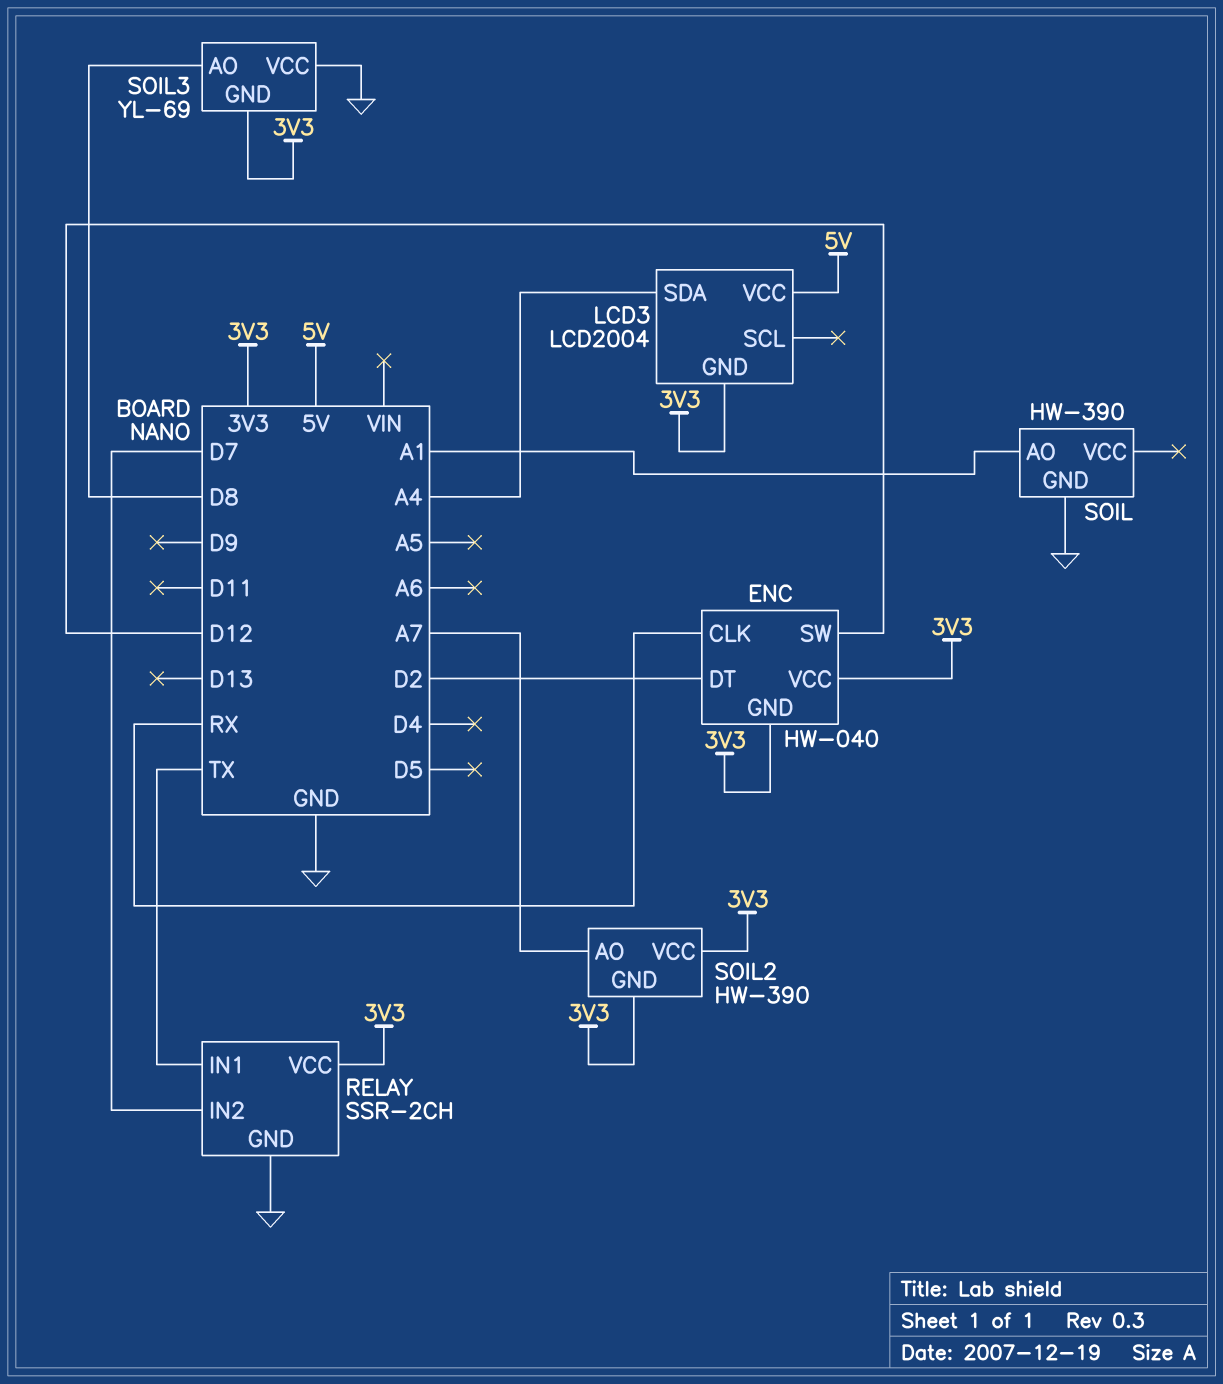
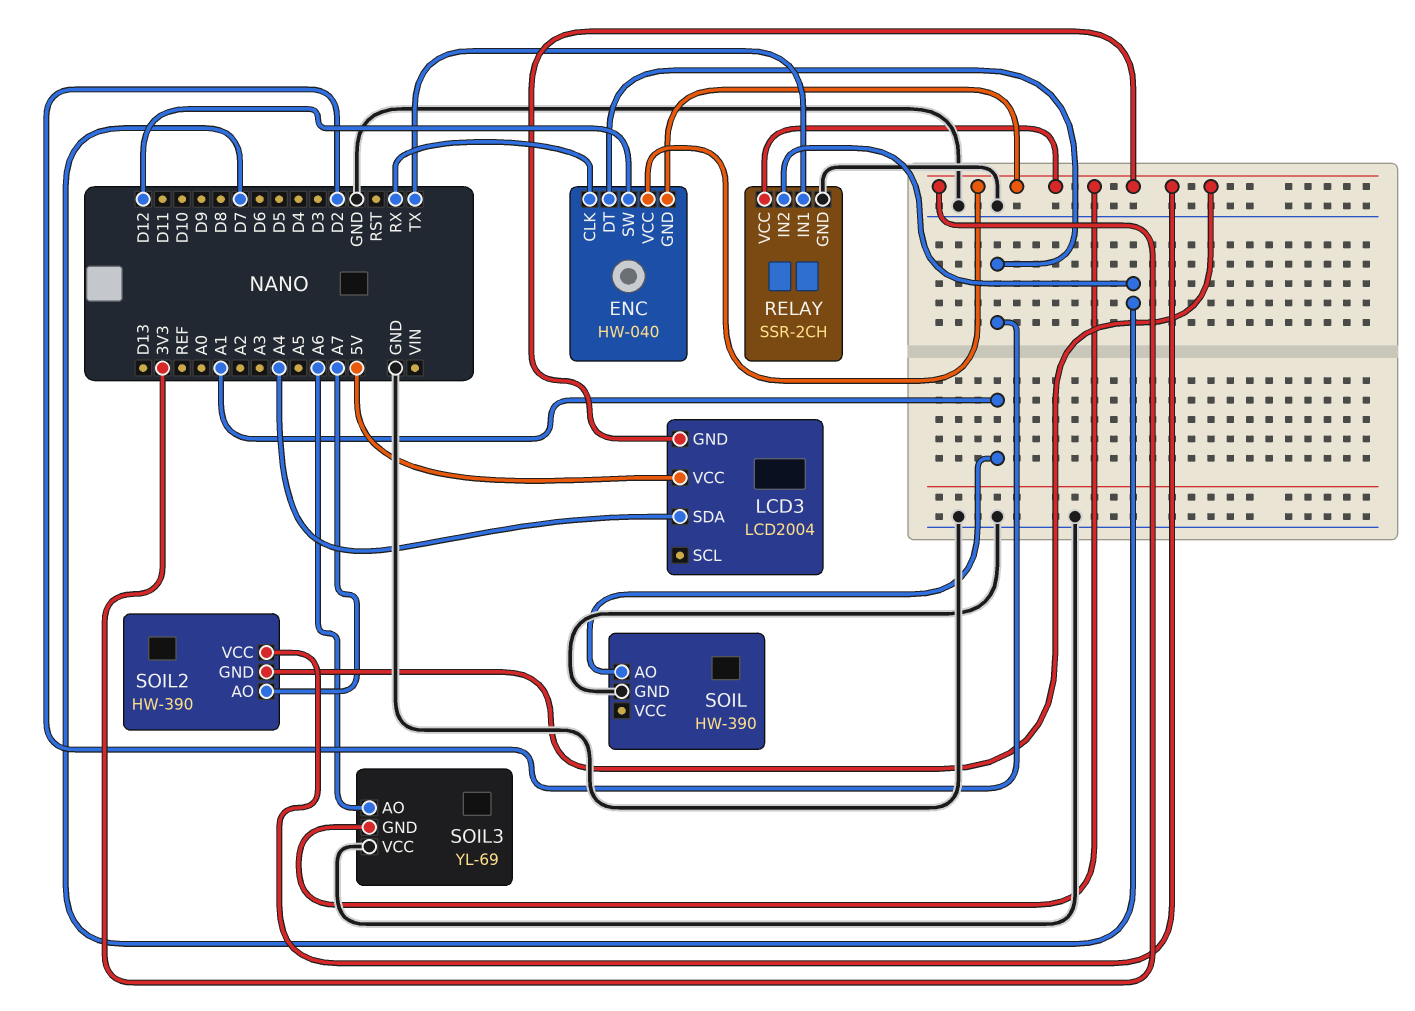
SOIL3 pin AO: D8 -> A6

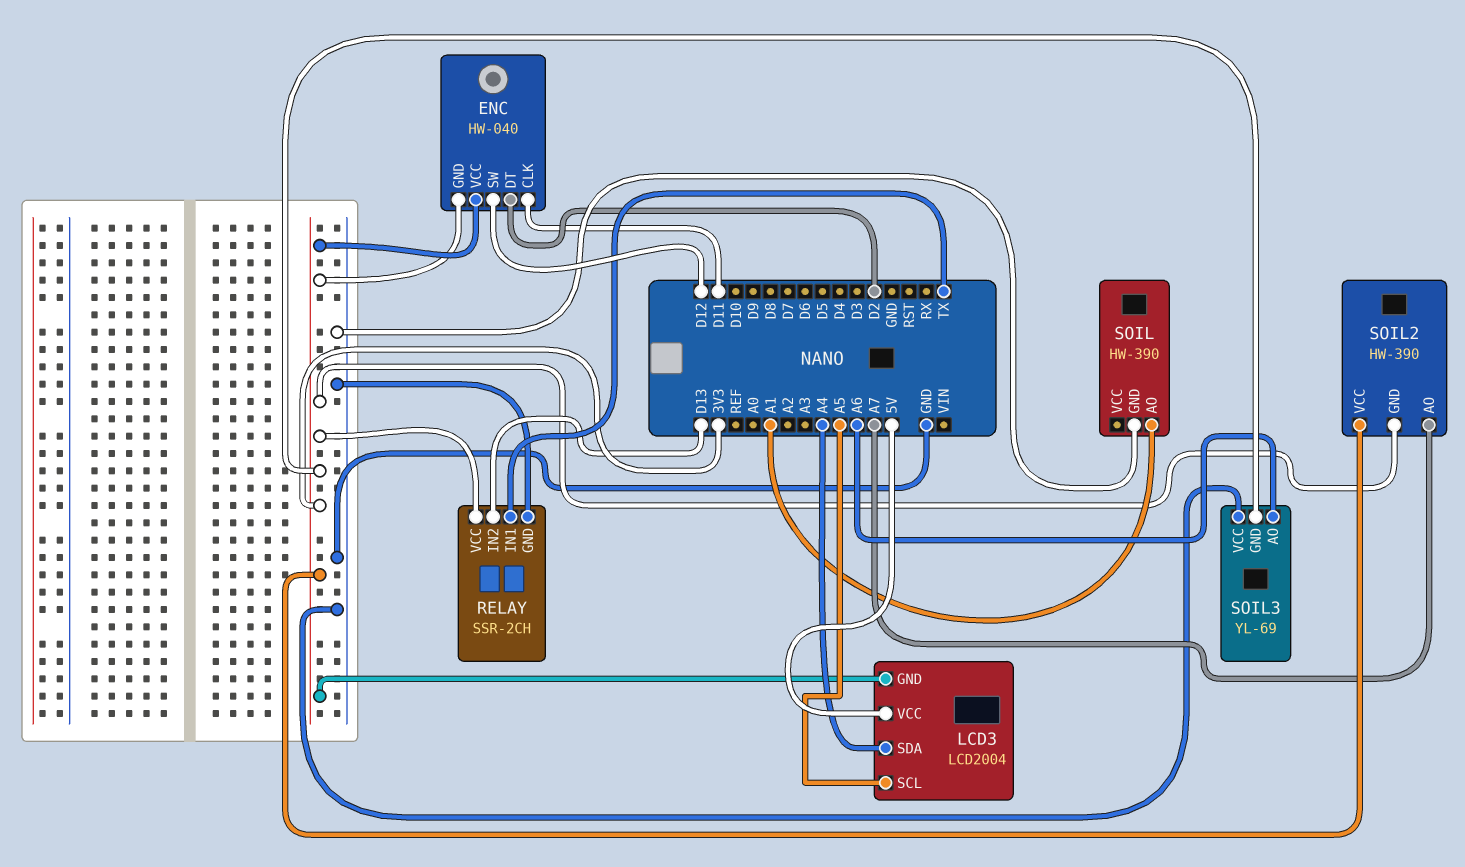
ENC pin CLK: RX -> D11
LCD3 pin SCL: none -> A5
RELAY pin IN2: D7 -> D13

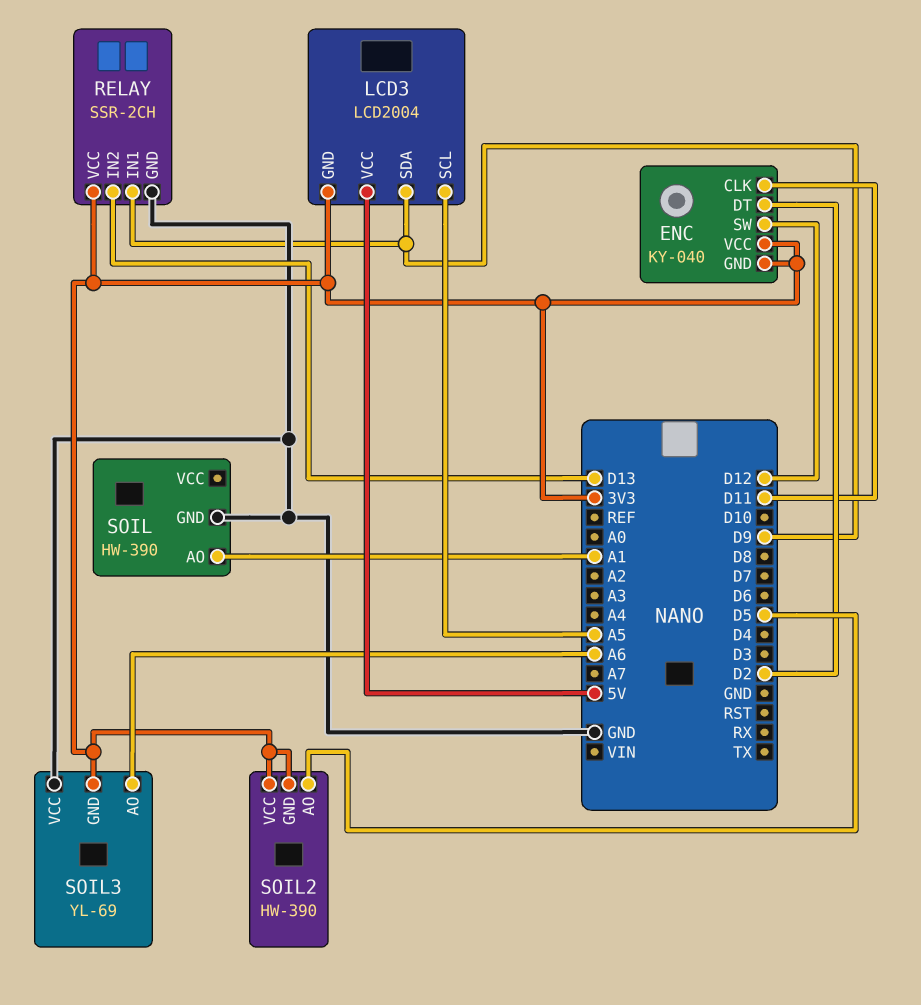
ENC: HW-040 -> KY-040
LCD3 pin SDA: A4 -> D9
RELAY pin IN1: TX -> D9
SOIL2 pin AO: A7 -> D5

